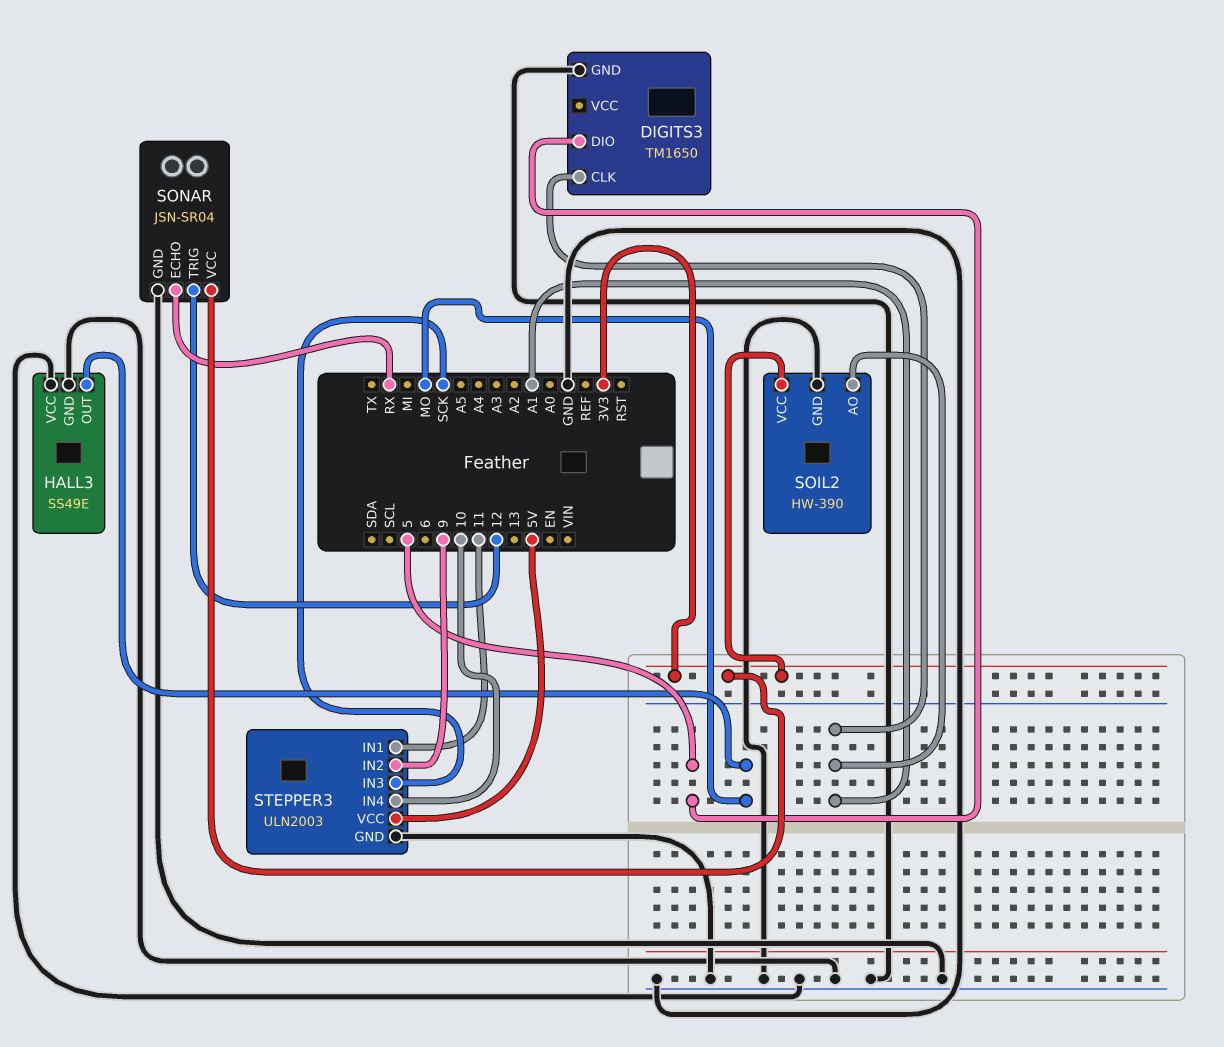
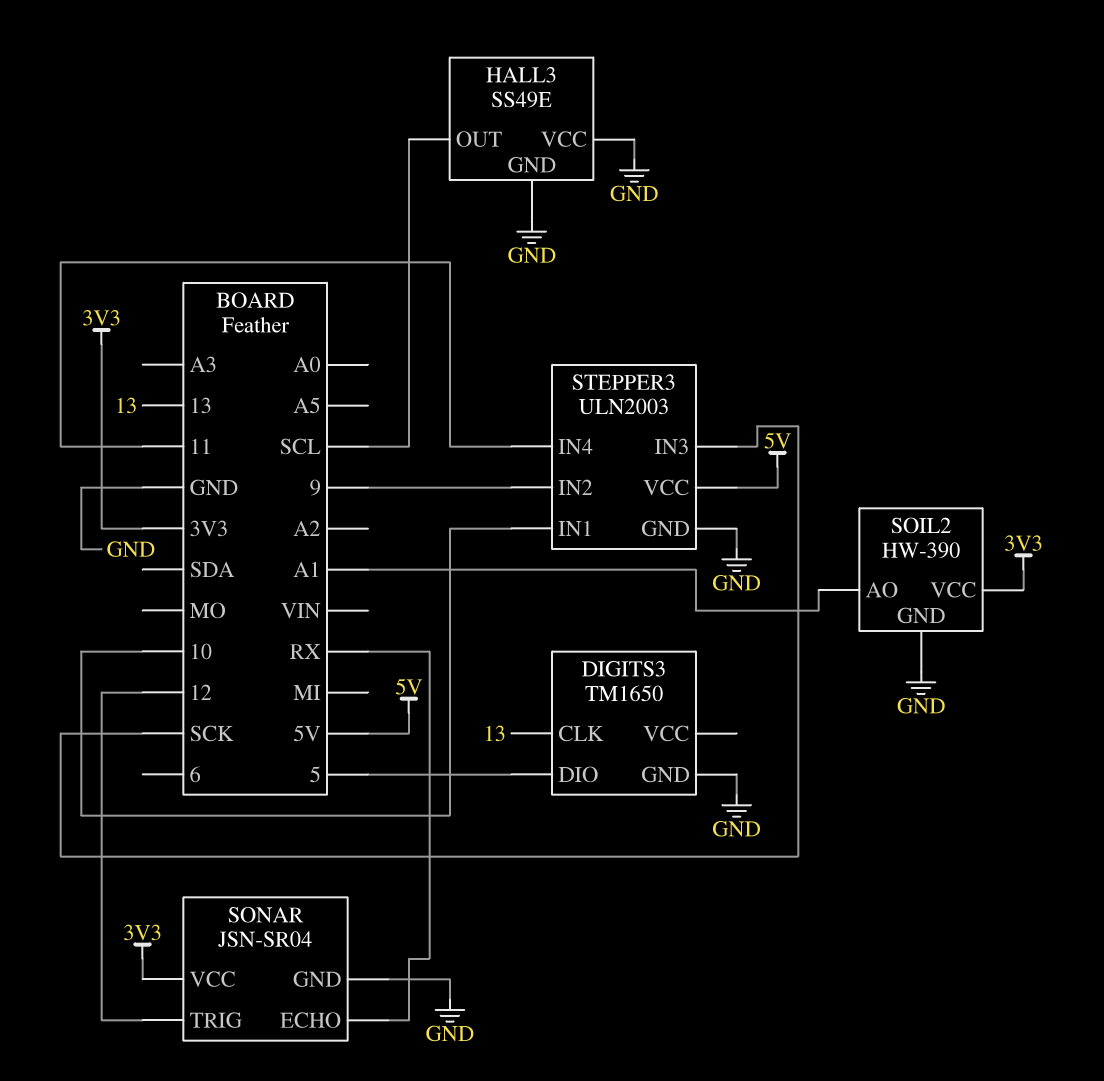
DIGITS3 pin CLK: A1 -> 13
HALL3 pin OUT: MO -> SCL
STEPPER3 pin IN1: 11 -> 10
STEPPER3 pin IN4: 10 -> 11

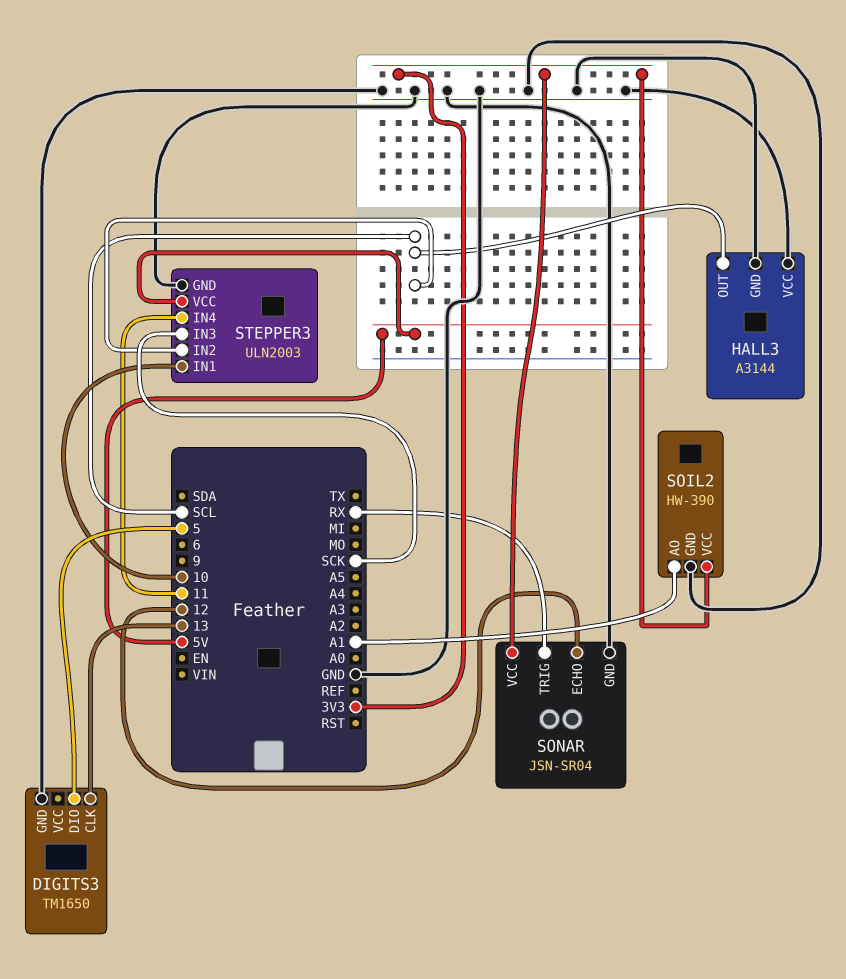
HALL3: SS49E -> A3144
SONAR pin ECHO: RX -> 12
SONAR pin TRIG: 12 -> RX
STEPPER3 pin IN2: 9 -> SCL

